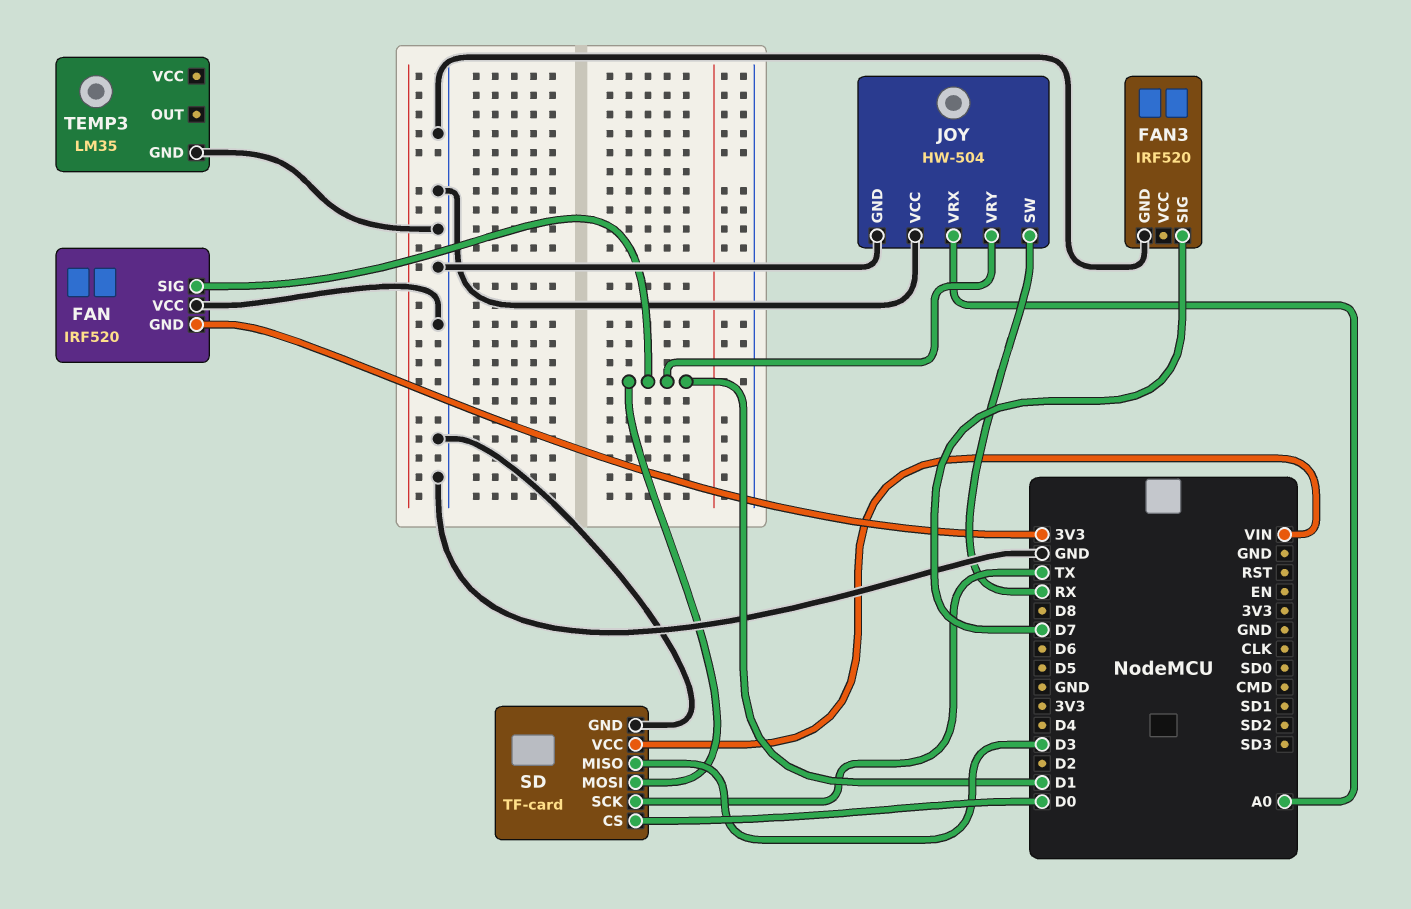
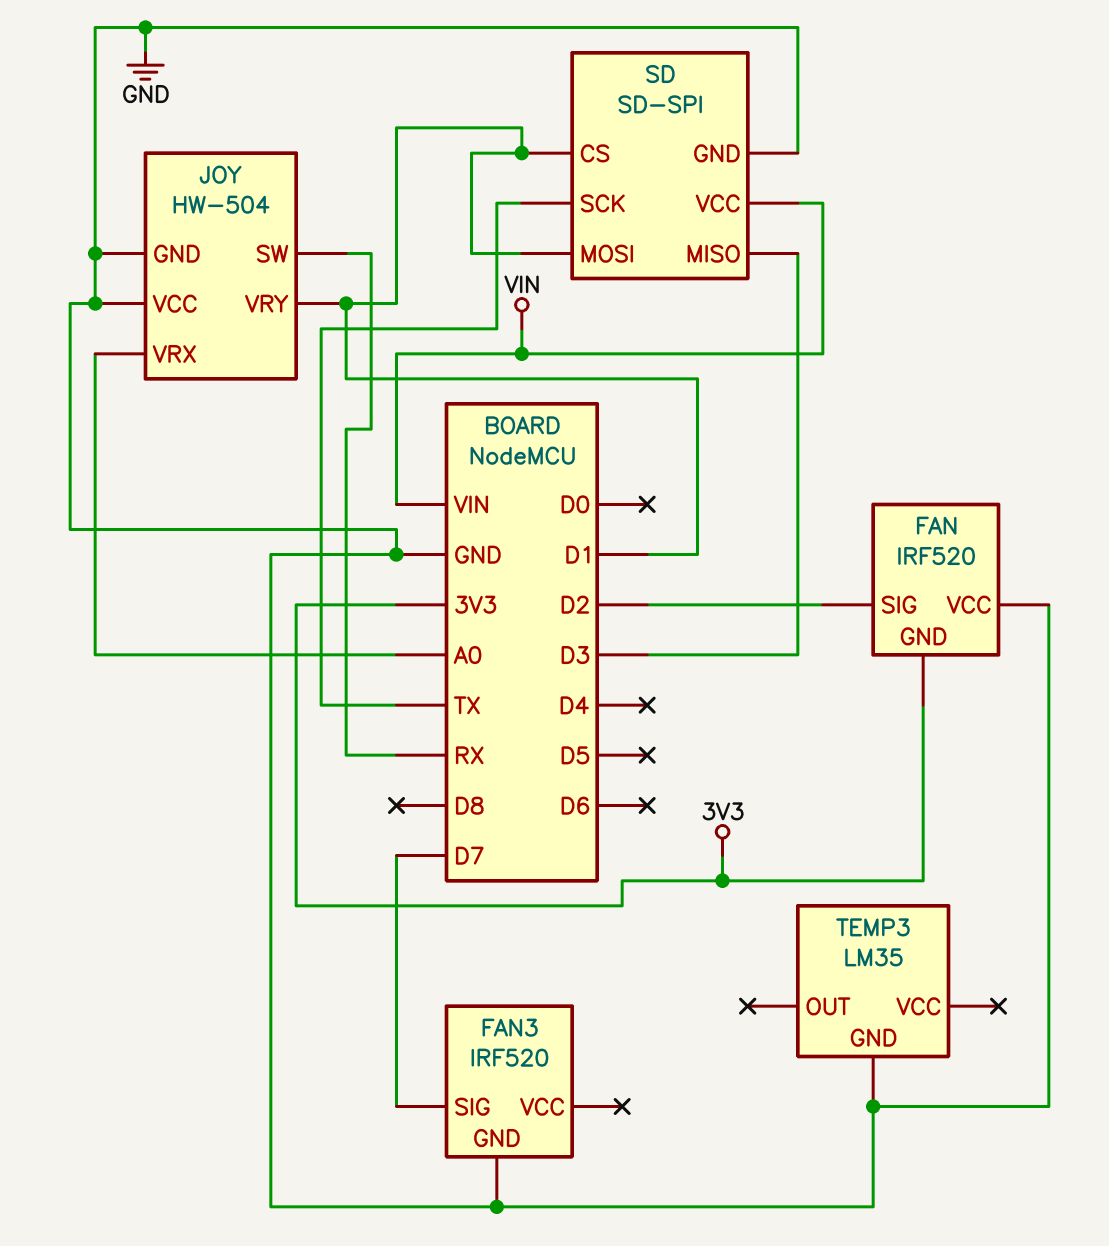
FAN pin SIG: D1 -> D2
SD: TF-card -> SD-SPI
SD pin CS: D0 -> D1

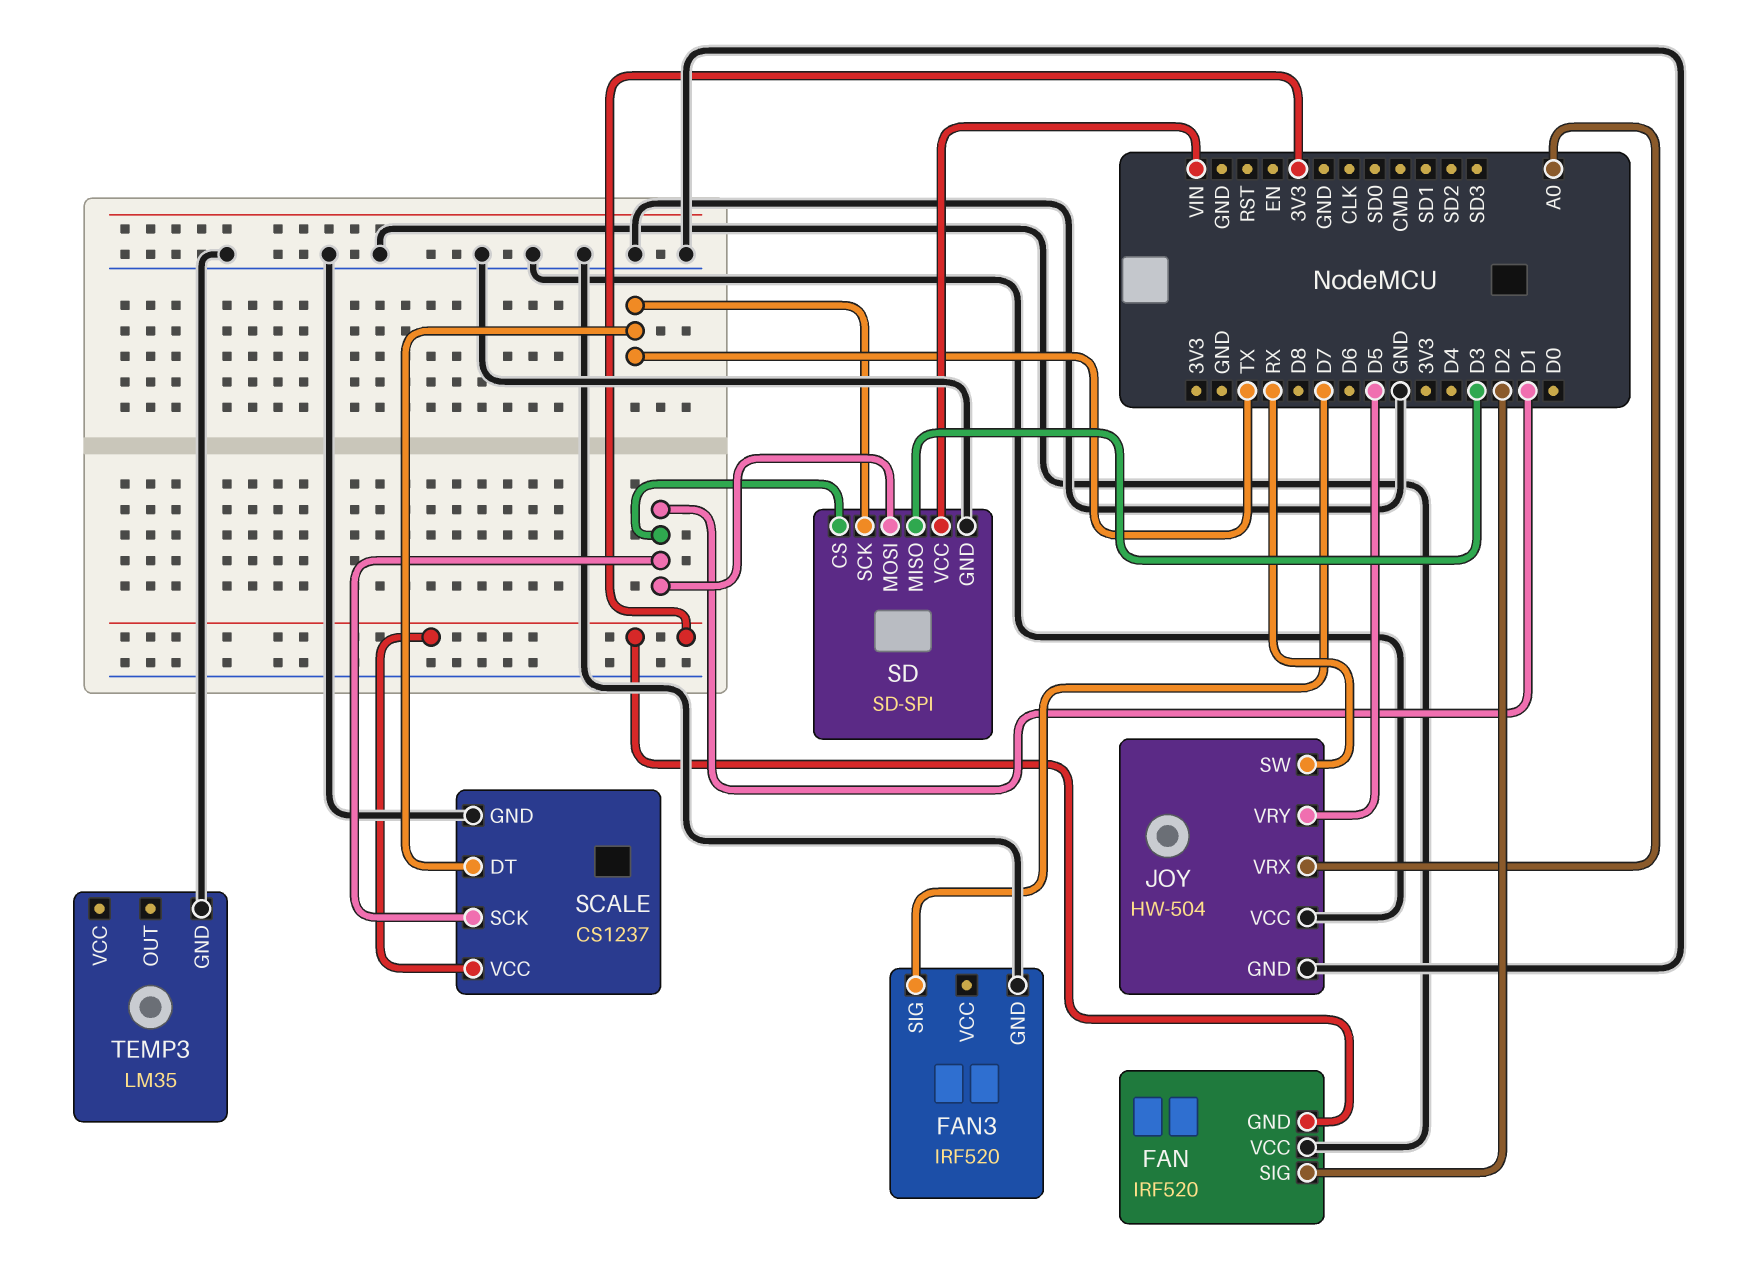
JOY pin VRY: D1 -> D5
SCALE: none -> CS1237
SCALE pin DT: none -> TX
SCALE pin GND: none -> GND
SCALE pin SCK: none -> D1
SCALE pin VCC: none -> 3V3

